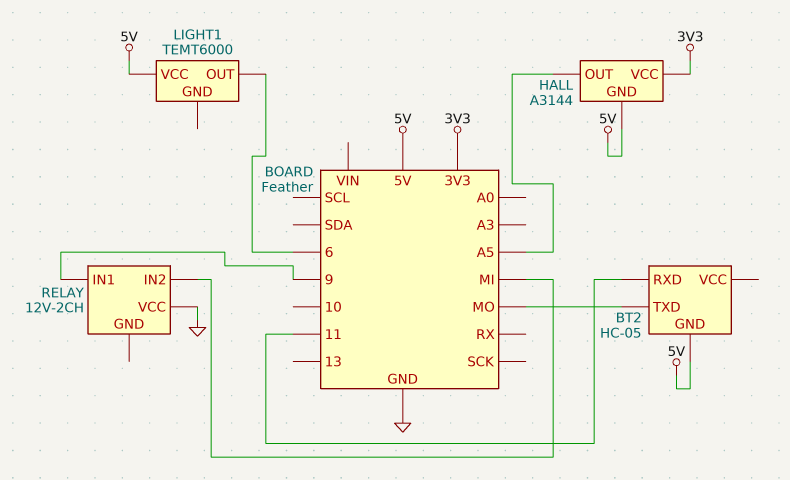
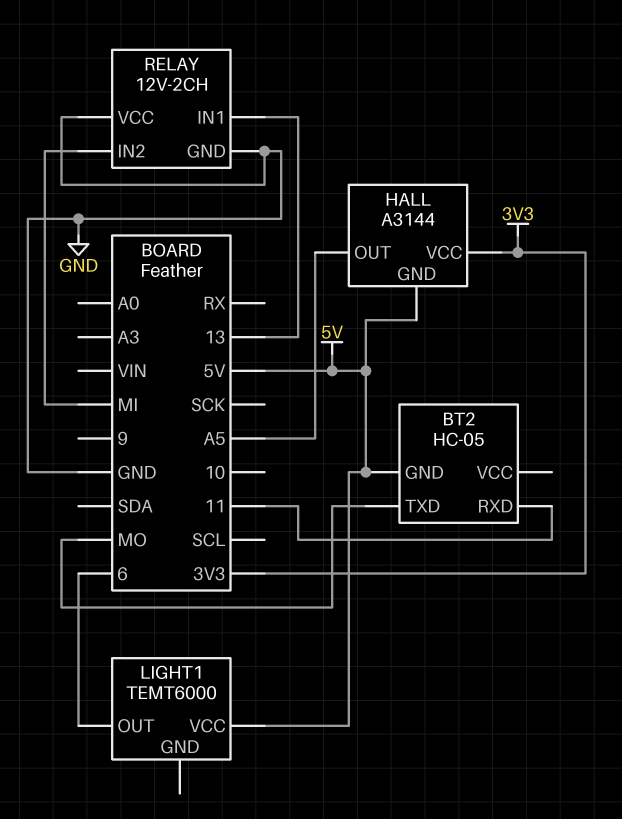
RELAY pin GND: none -> GND
RELAY pin IN1: 9 -> 13

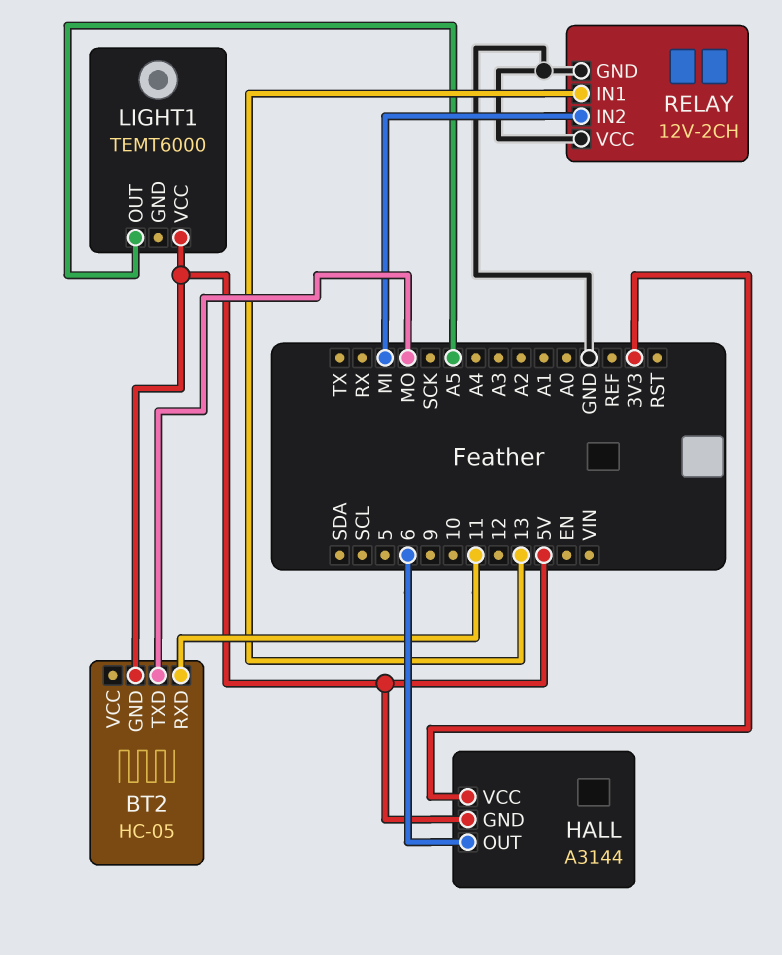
HALL pin OUT: A5 -> 6
LIGHT1 pin OUT: 6 -> A5

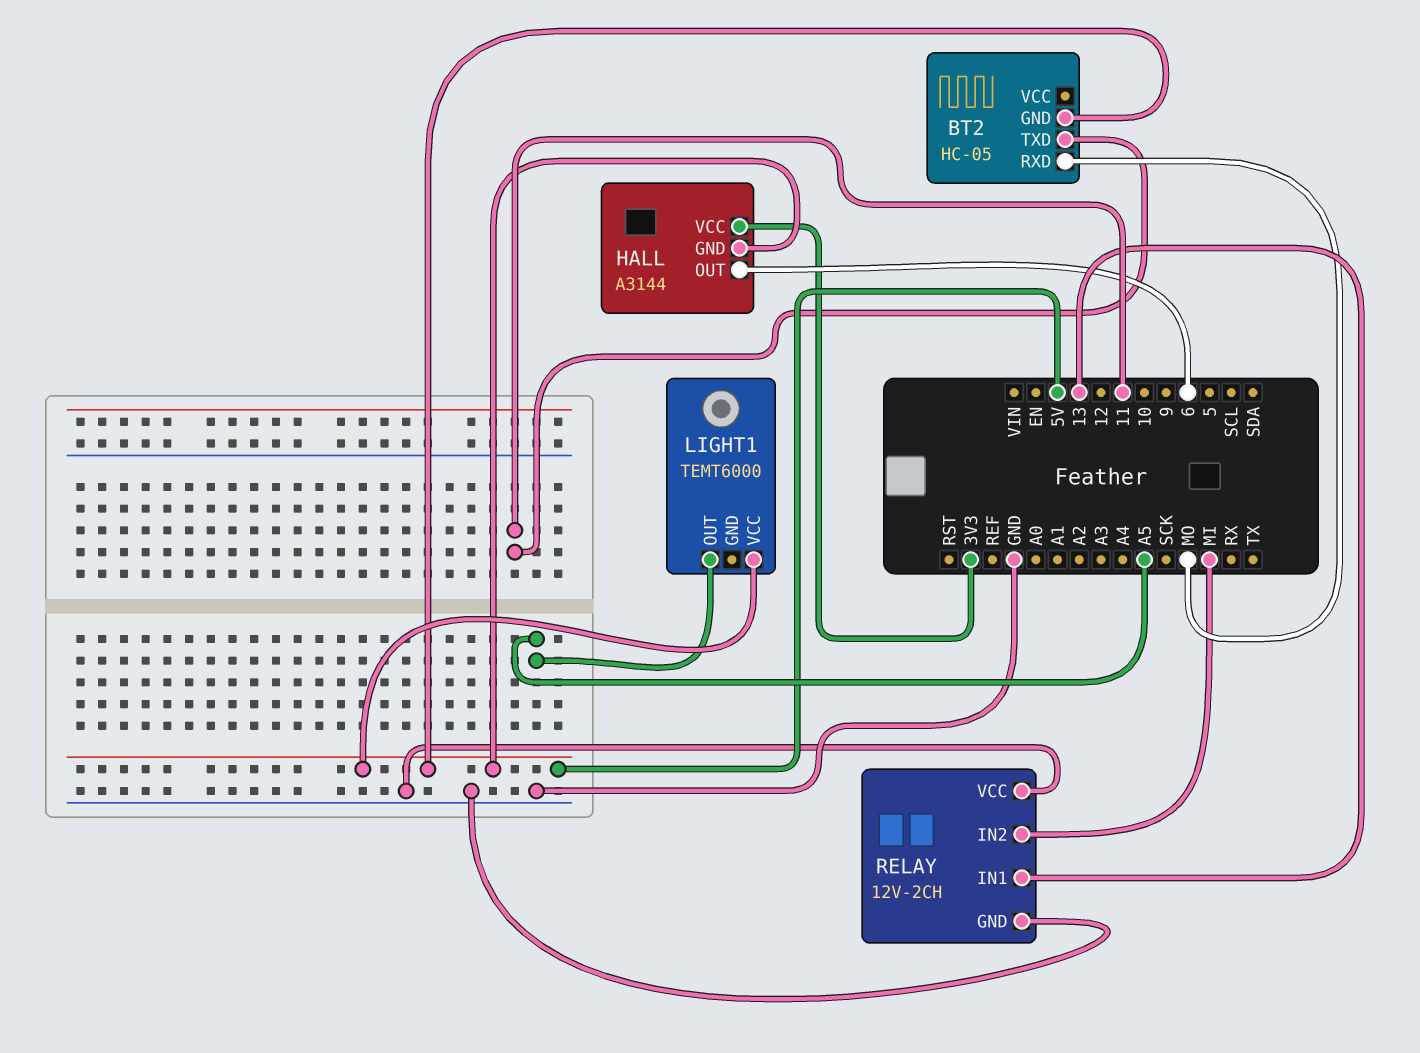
BT2 pin RXD: 11 -> MO
BT2 pin TXD: MO -> 11

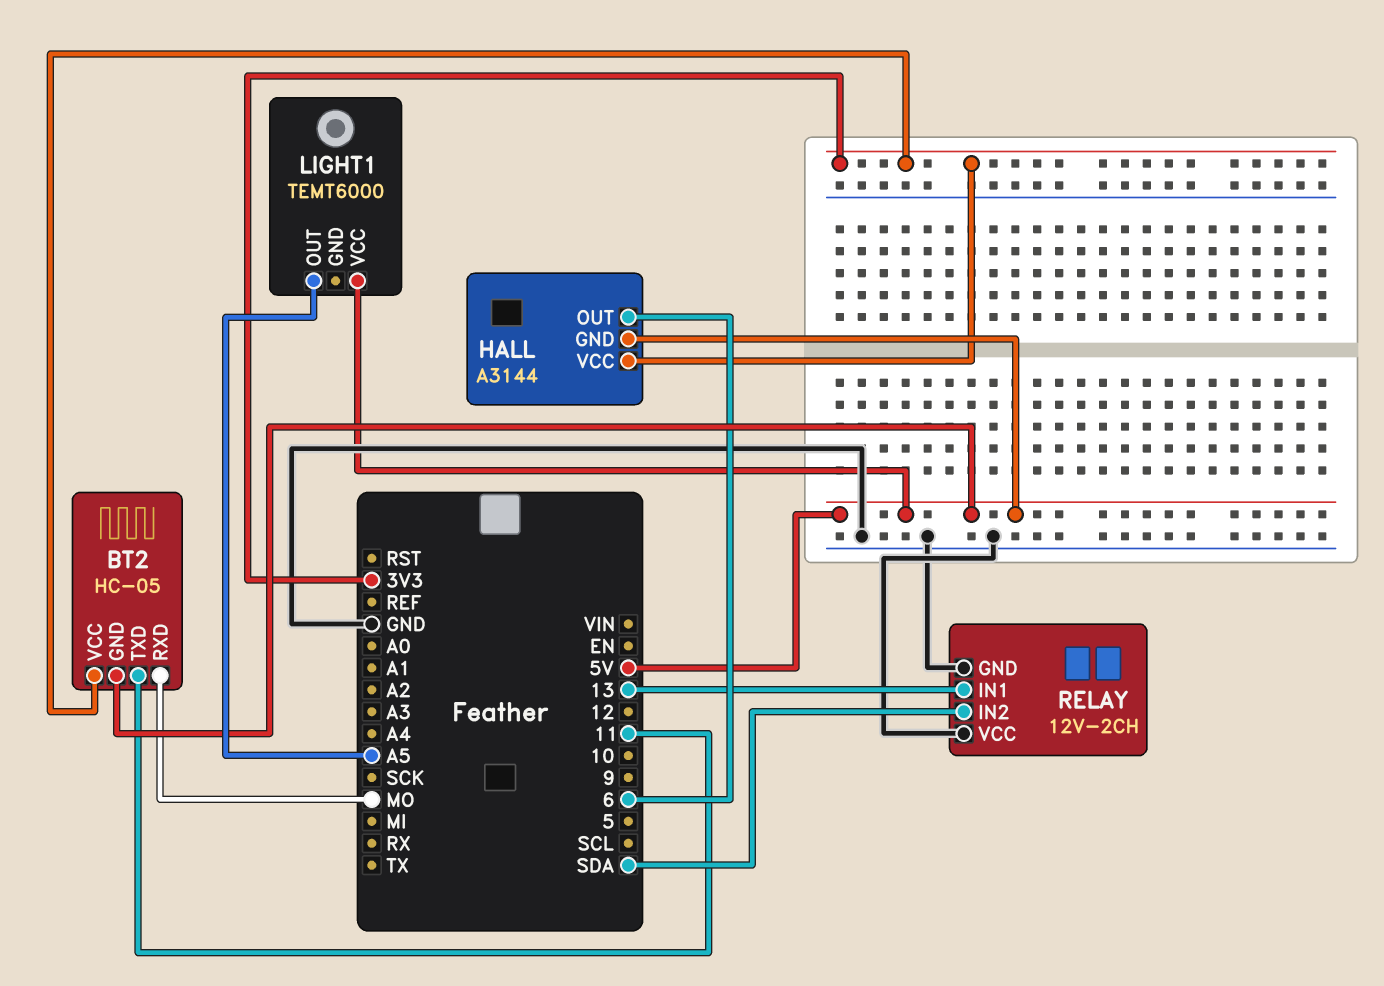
BT2 pin VCC: none -> 3V3
RELAY pin IN2: MI -> SDA

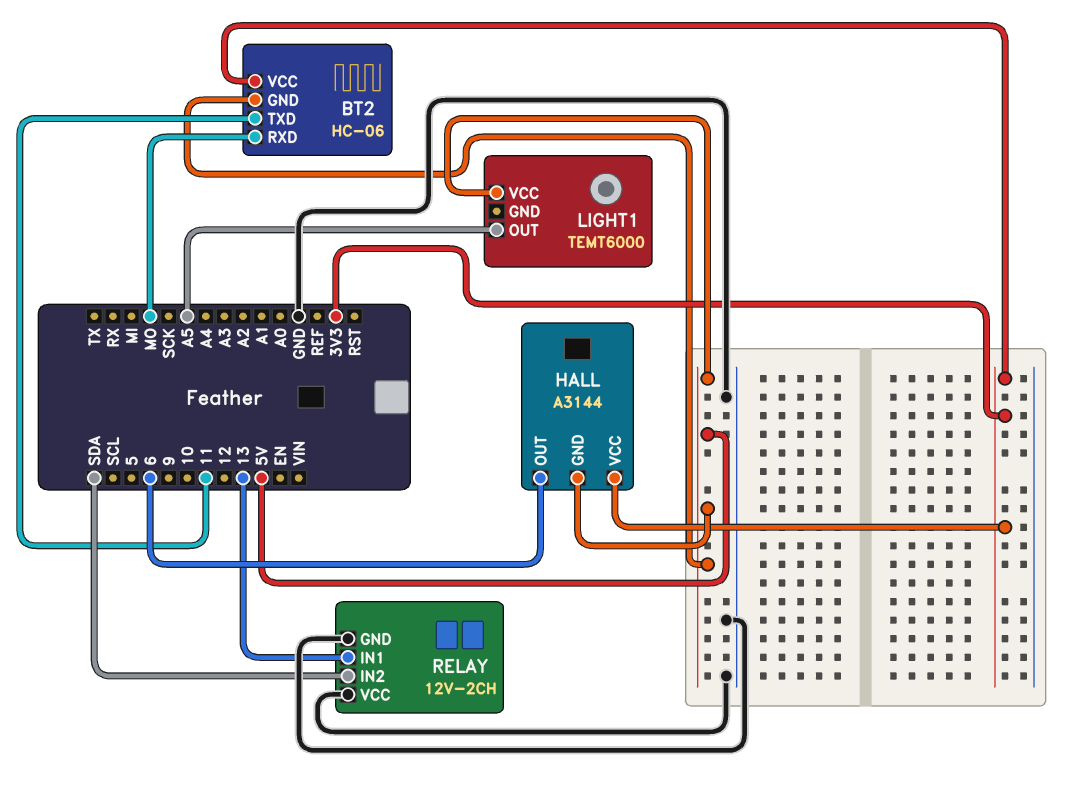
BT2: HC-05 -> HC-06

